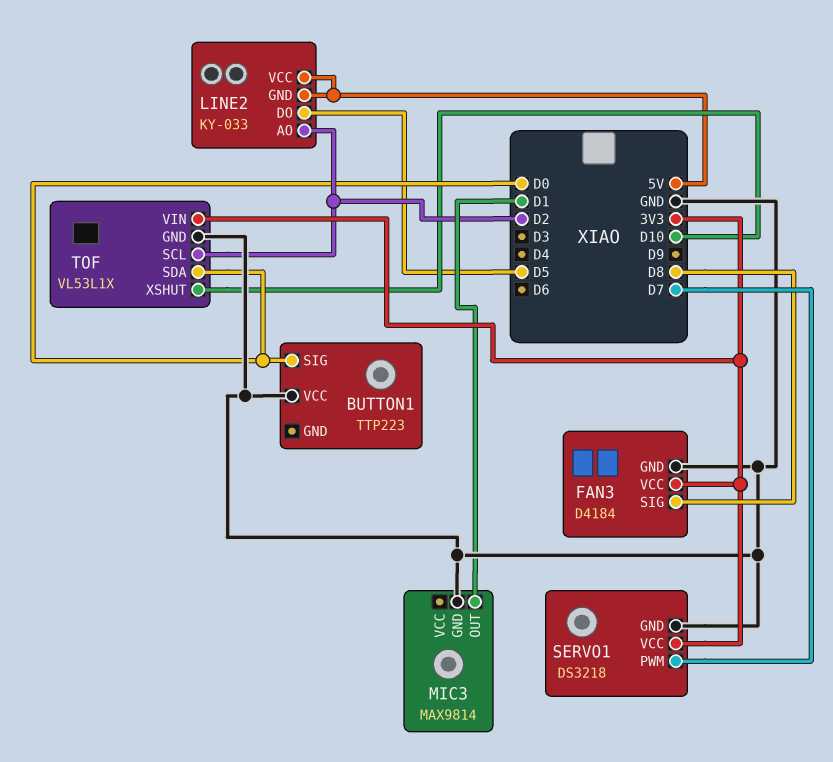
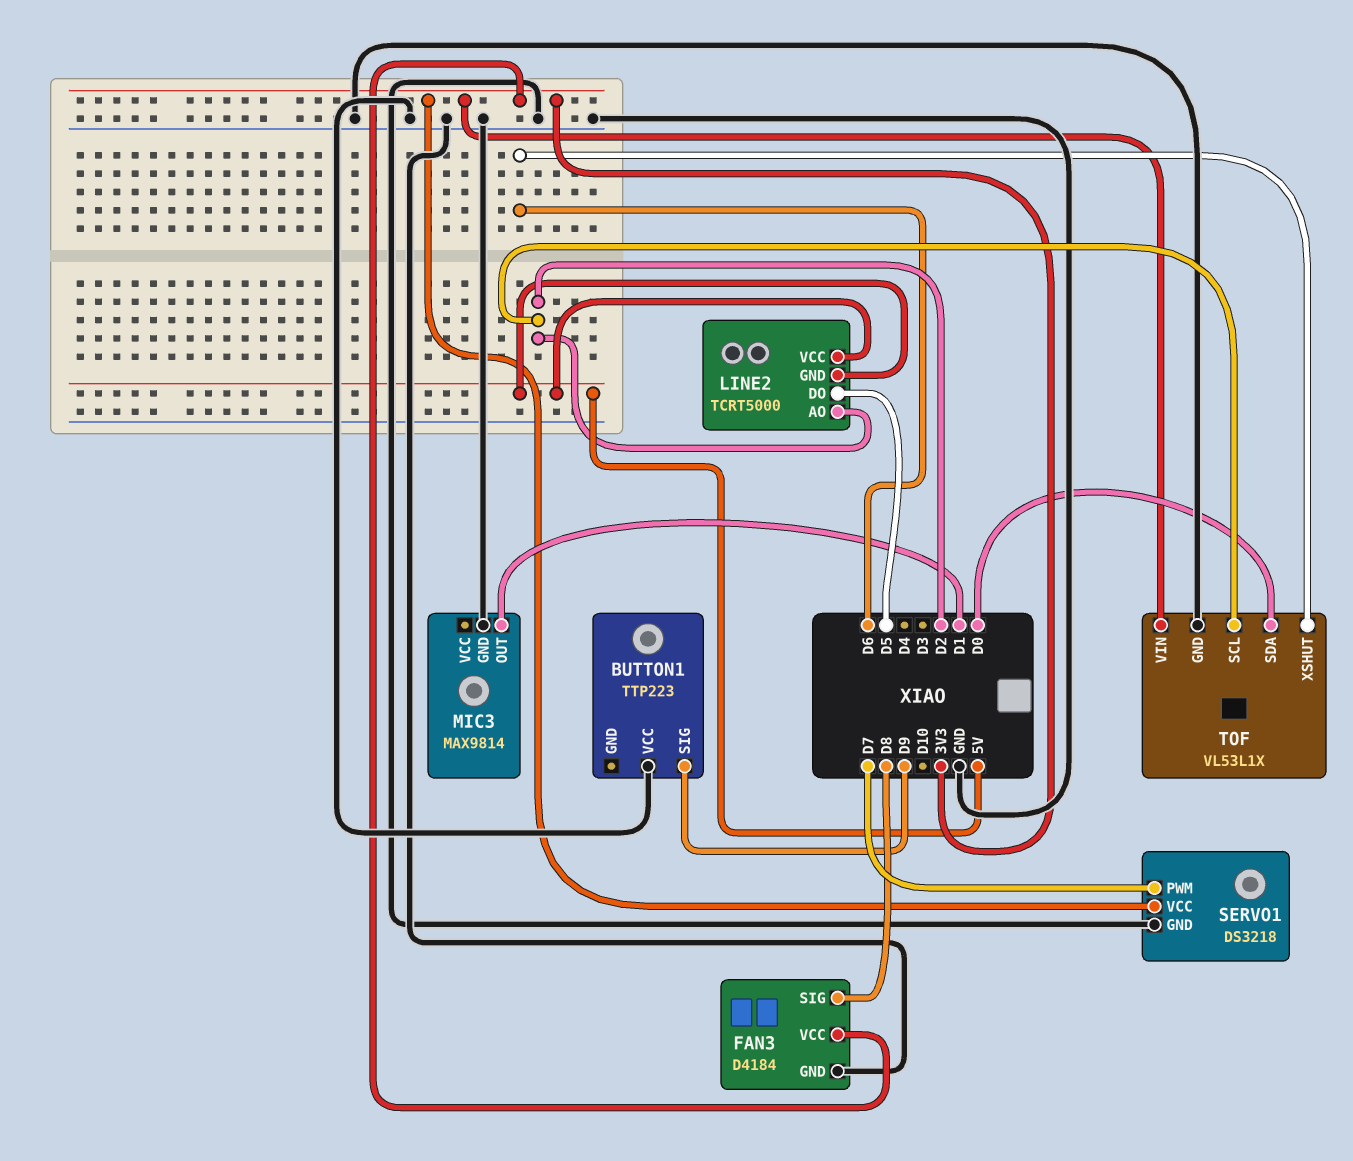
BUTTON1 pin SIG: D0 -> D9
LINE2: KY-033 -> TCRT5000
TOF pin XSHUT: D10 -> D6

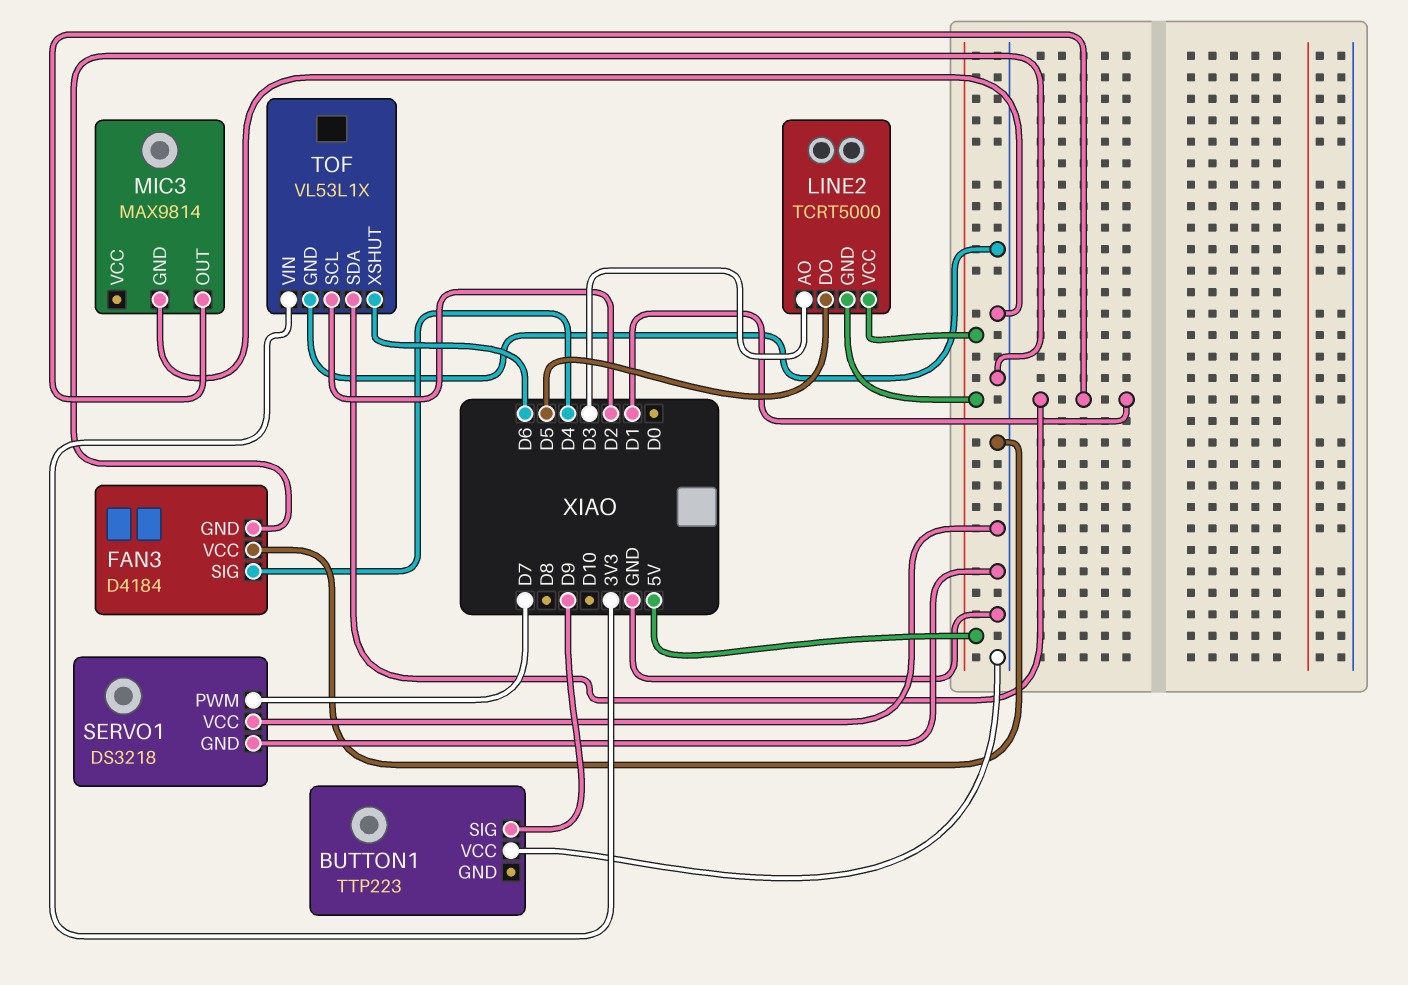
FAN3 pin SIG: D8 -> D4
FAN3 pin VCC: 3V3 -> GND
LINE2 pin AO: D2 -> D3
SERVO1 pin VCC: 3V3 -> GND
TOF pin SDA: D0 -> D1

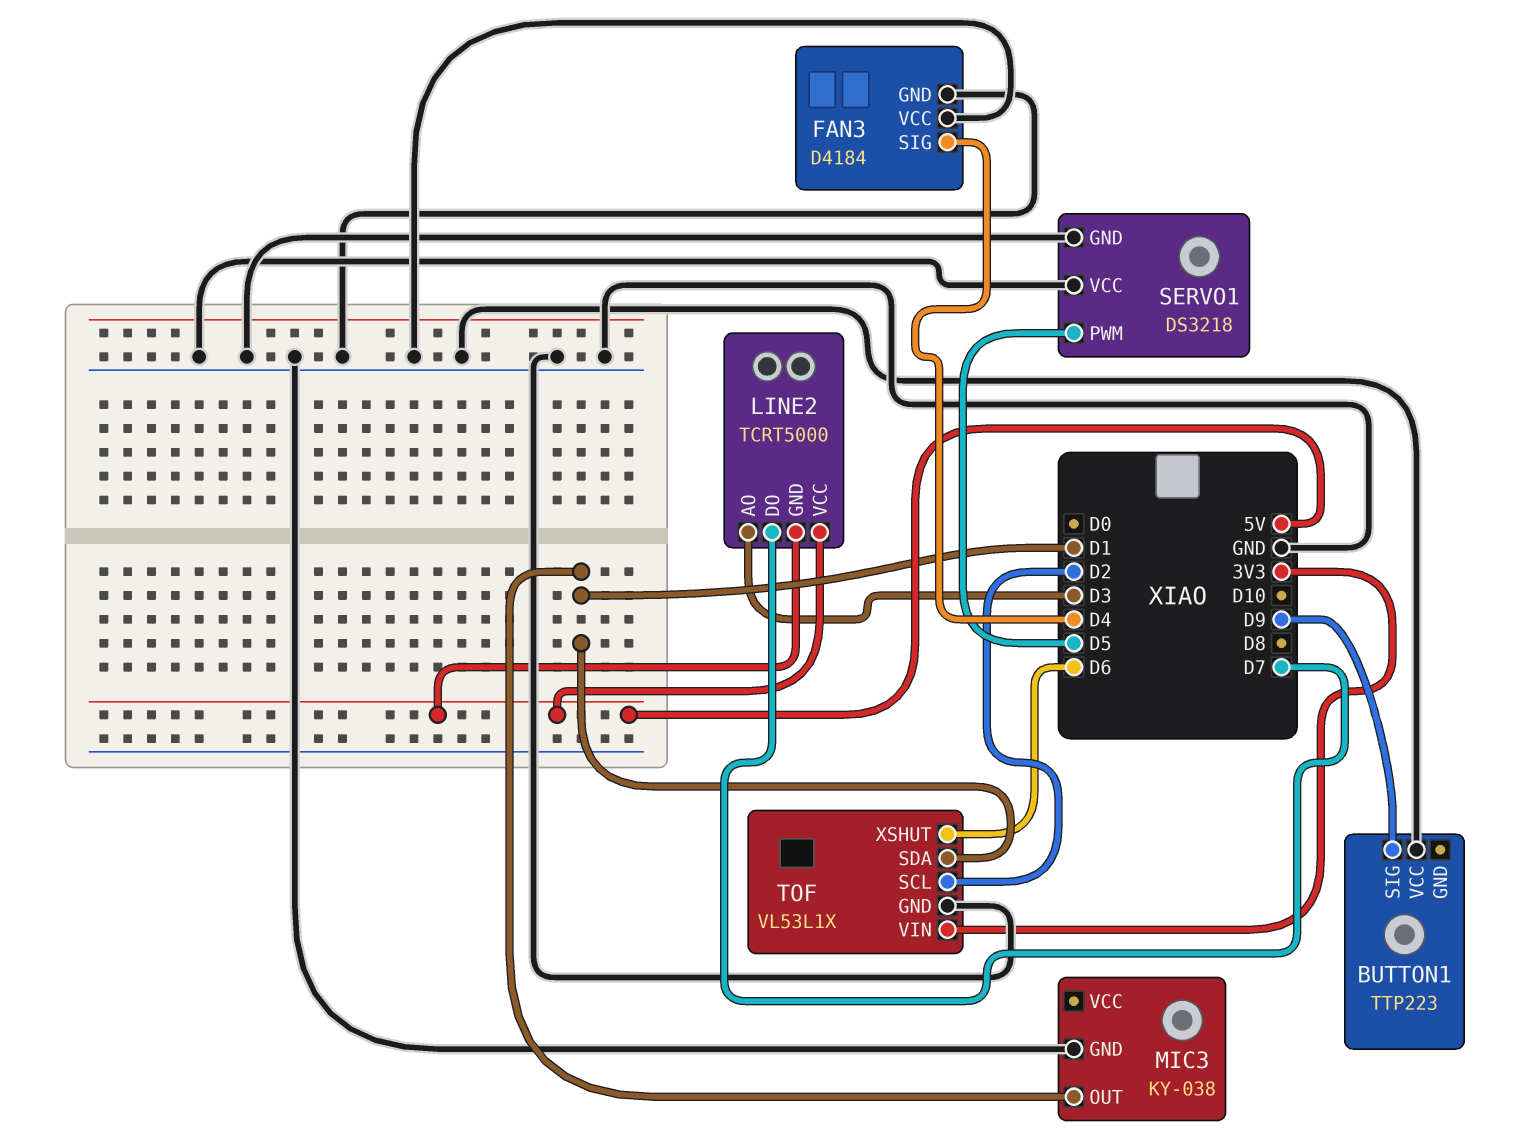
LINE2 pin DO: D5 -> D7
MIC3: MAX9814 -> KY-038
SERVO1 pin PWM: D7 -> D5

